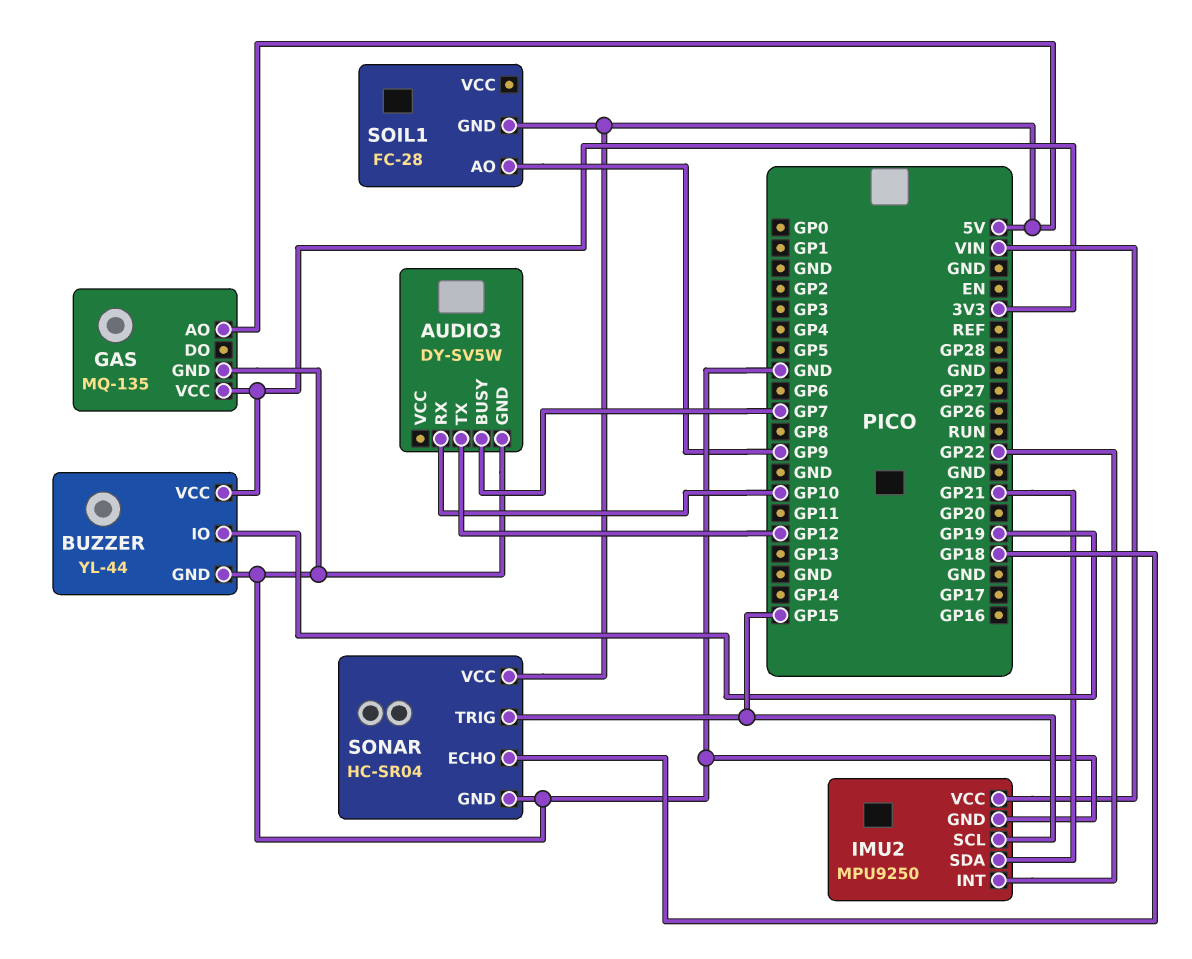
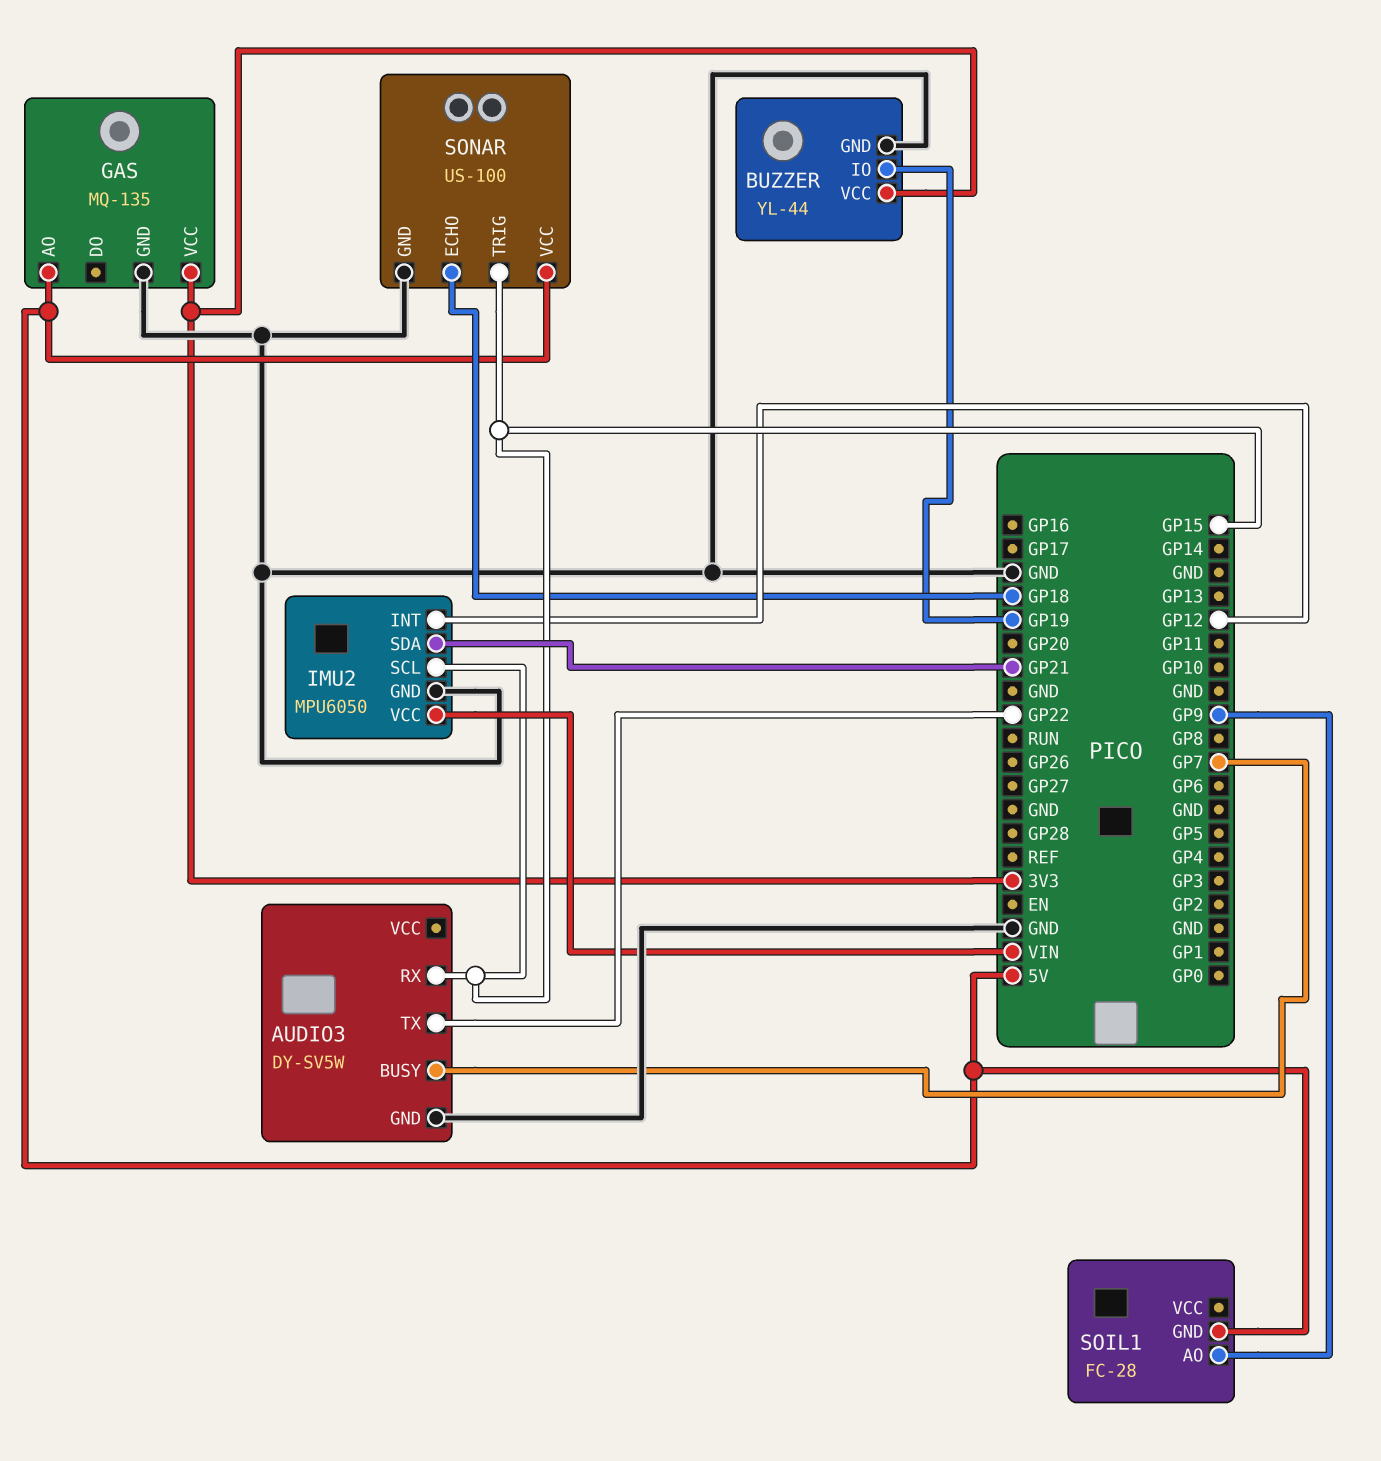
AUDIO3 pin RX: GP10 -> GP15
AUDIO3 pin TX: GP12 -> GP22
IMU2: MPU9250 -> MPU6050
IMU2 pin INT: GP22 -> GP12
SONAR: HC-SR04 -> US-100

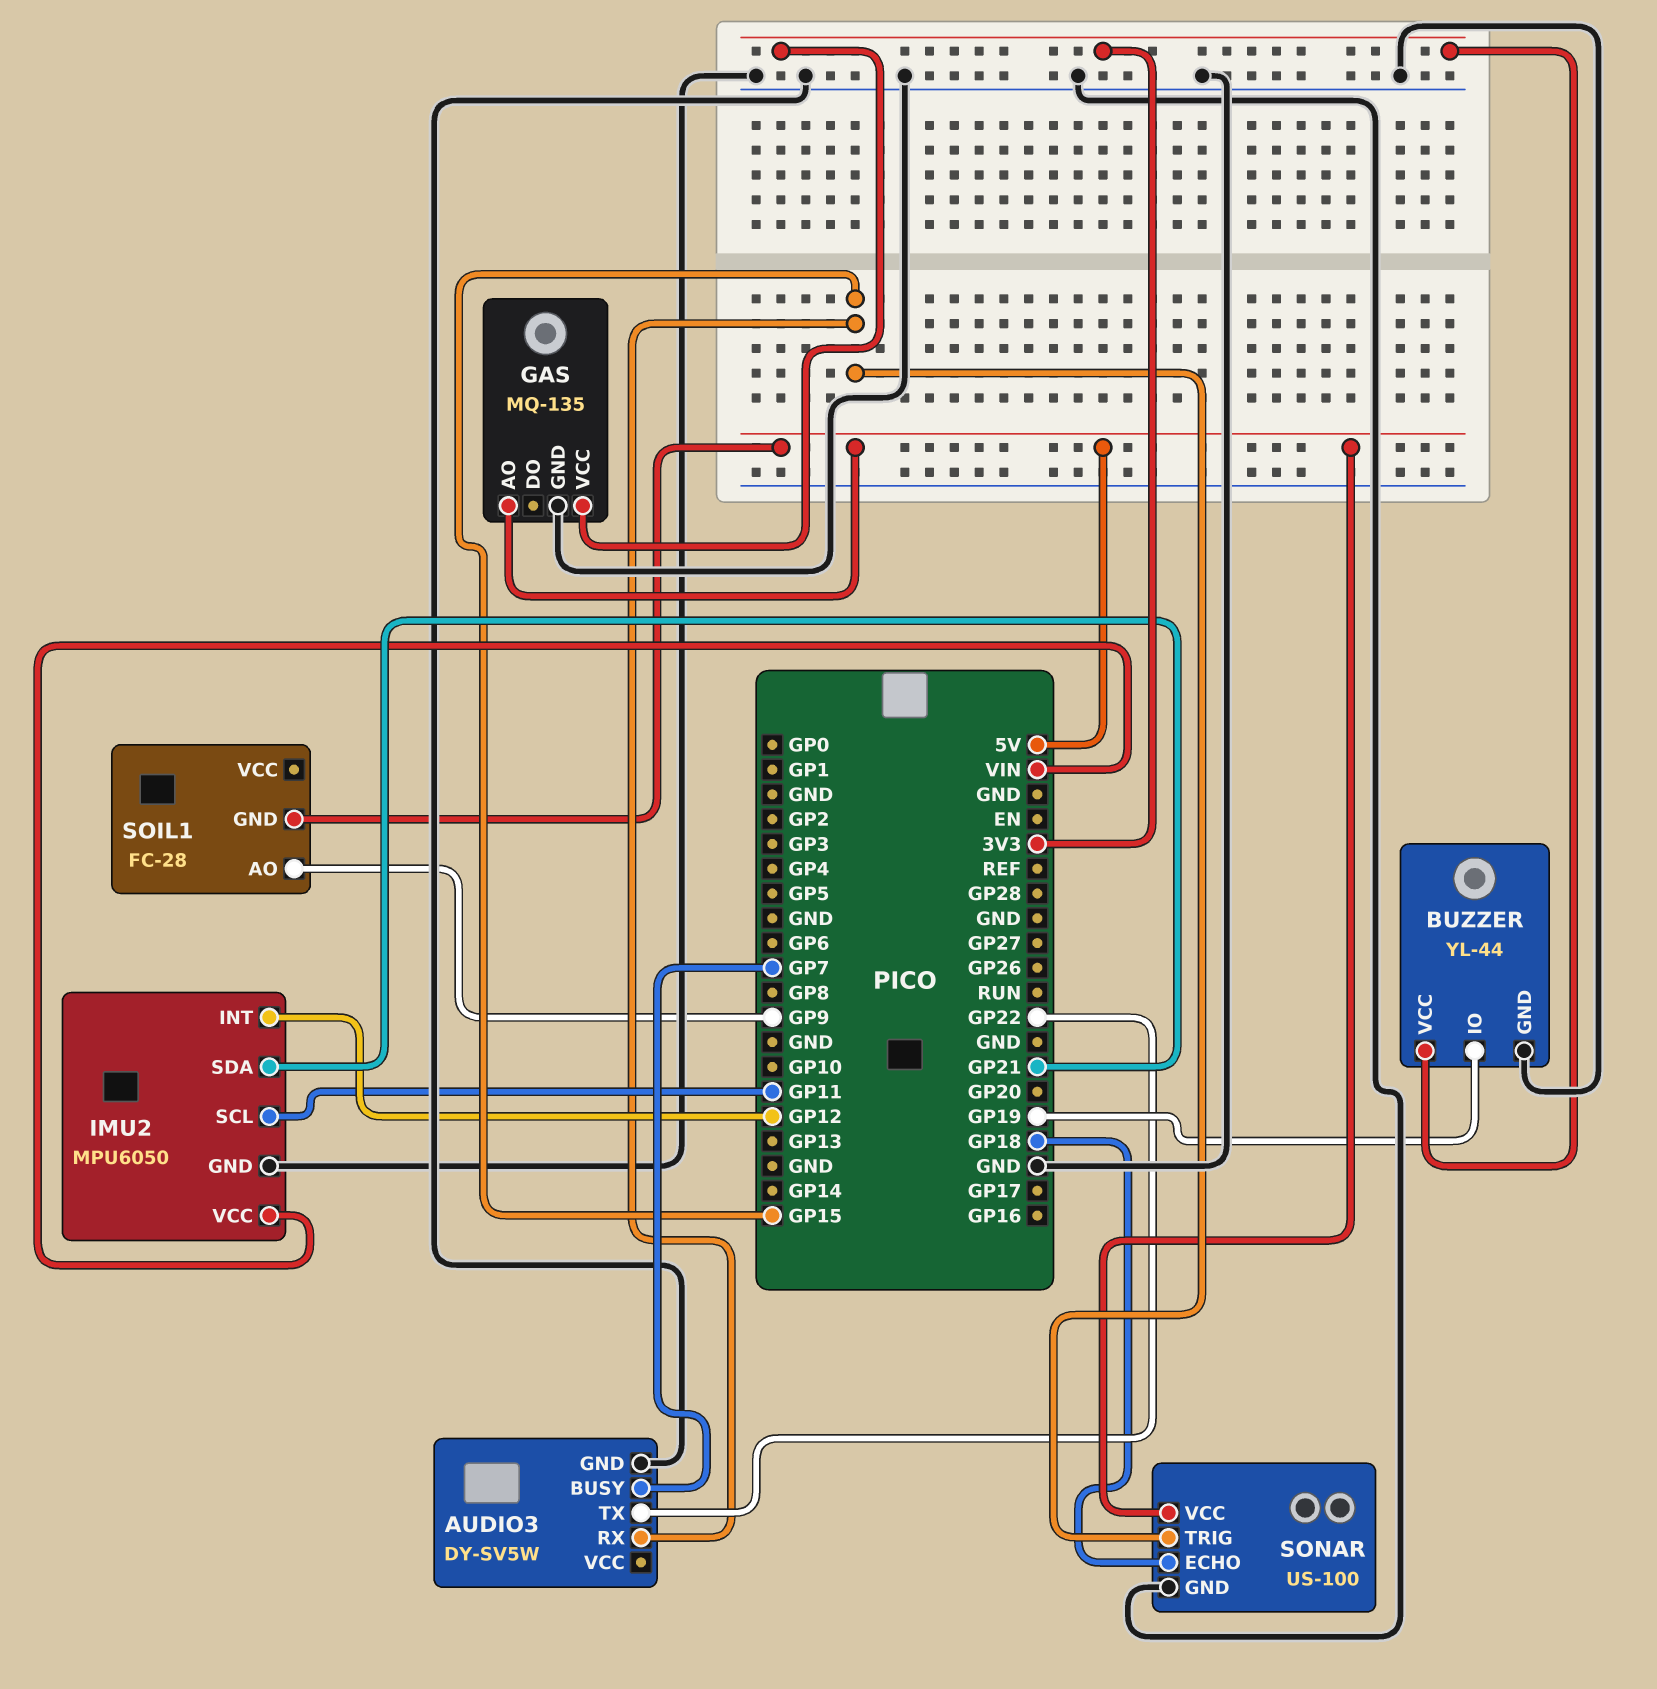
IMU2 pin SCL: GP15 -> GP11

